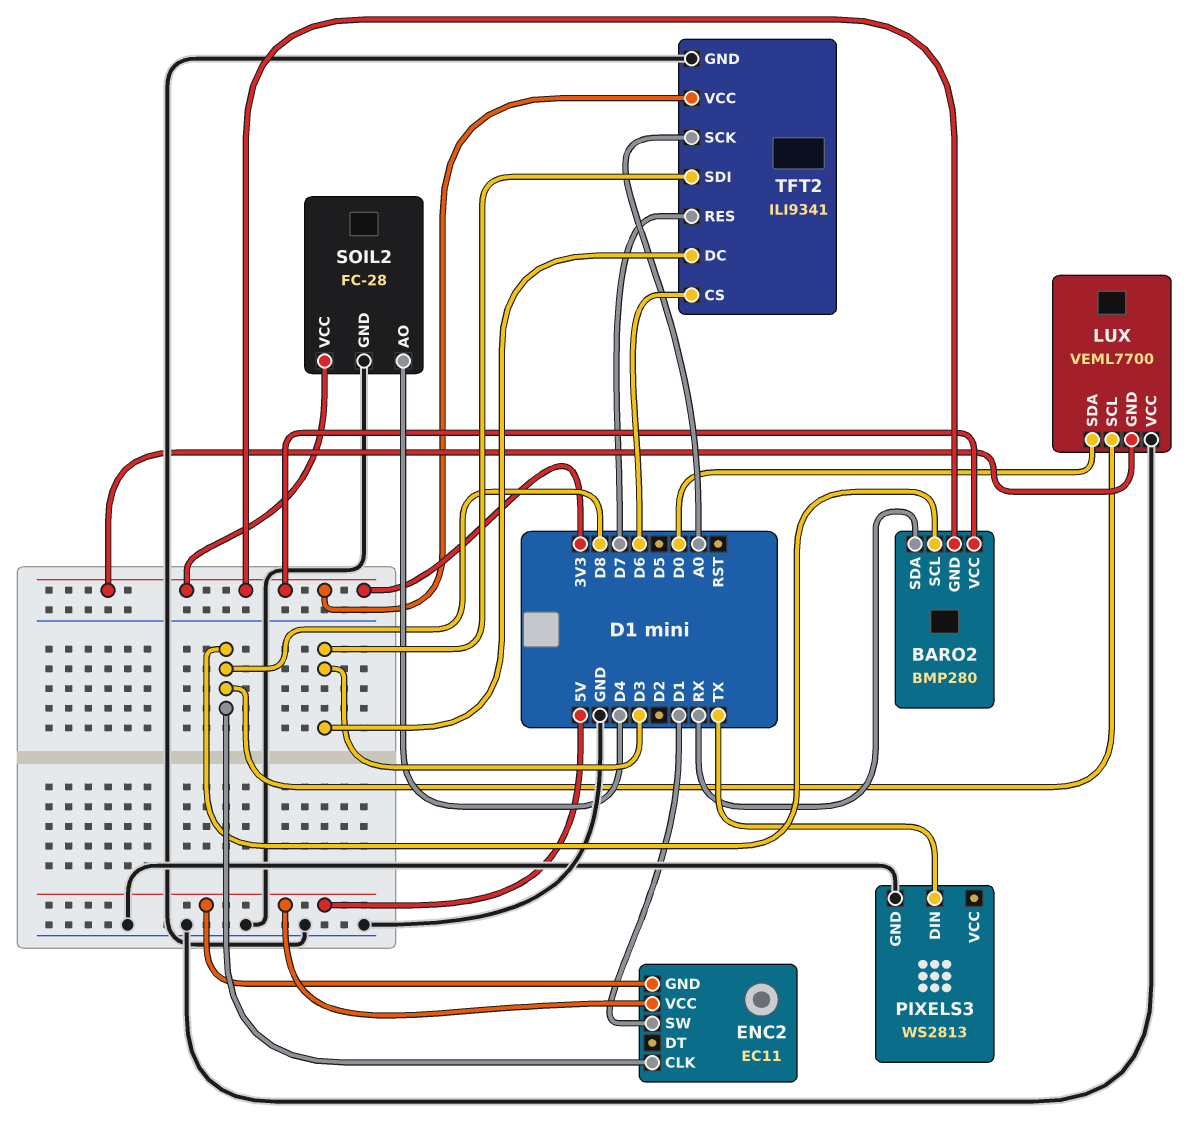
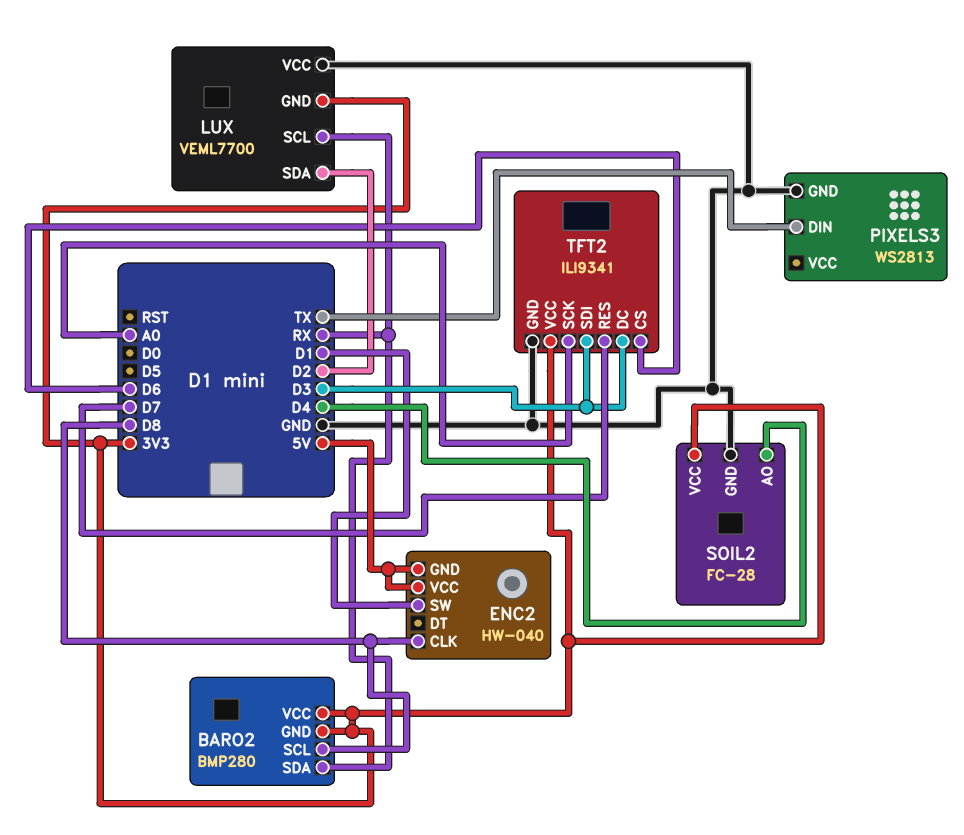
ENC2: EC11 -> HW-040
LUX pin SCL: D8 -> RX
LUX pin SDA: D0 -> D2

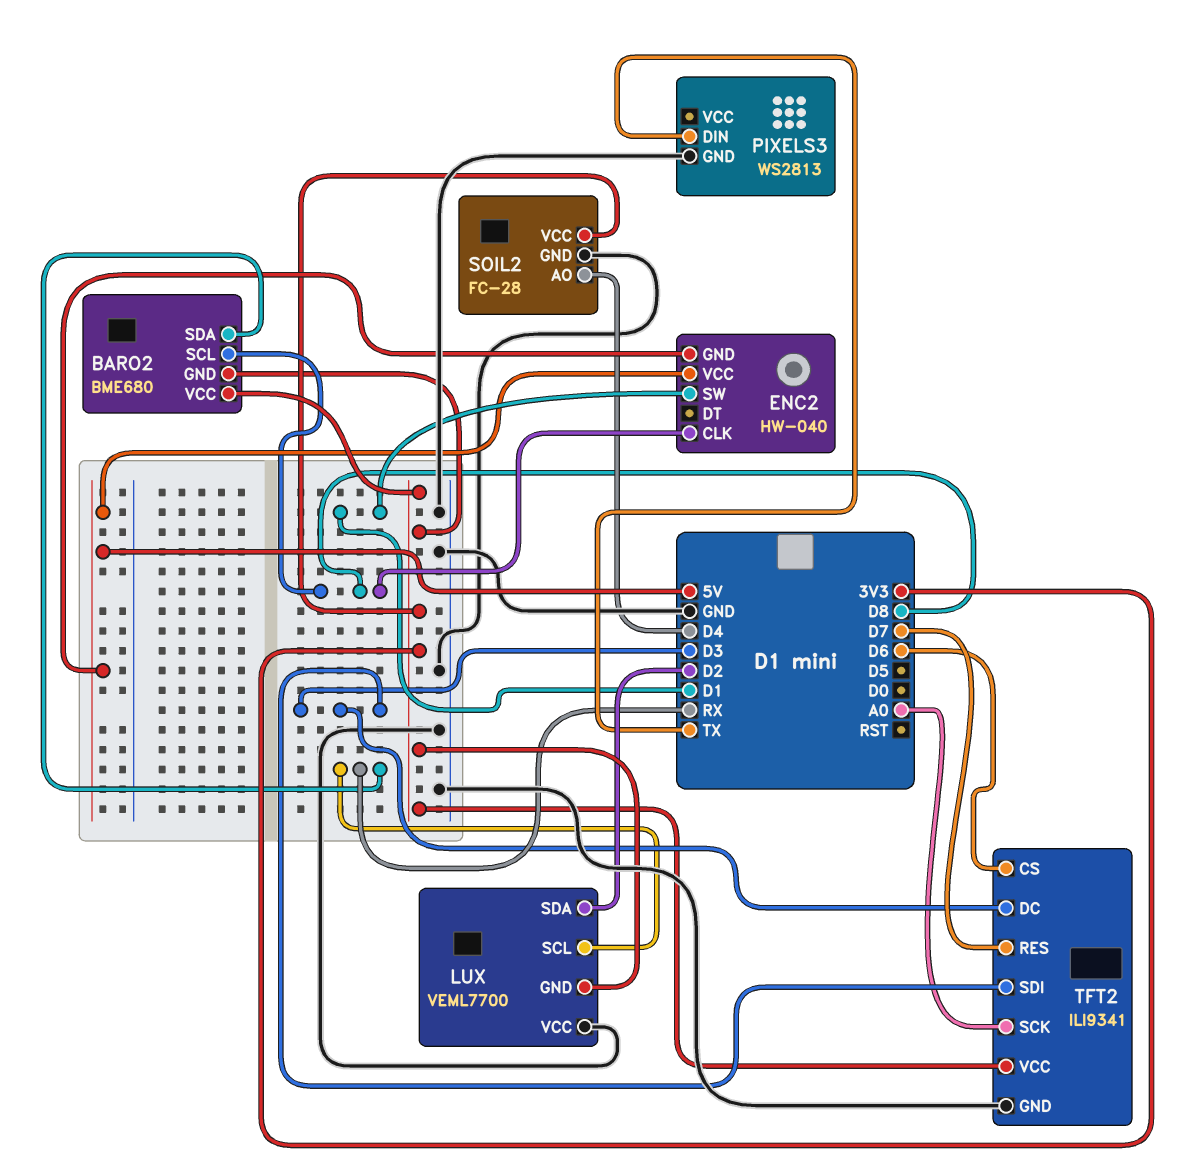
BARO2: BMP280 -> BME680

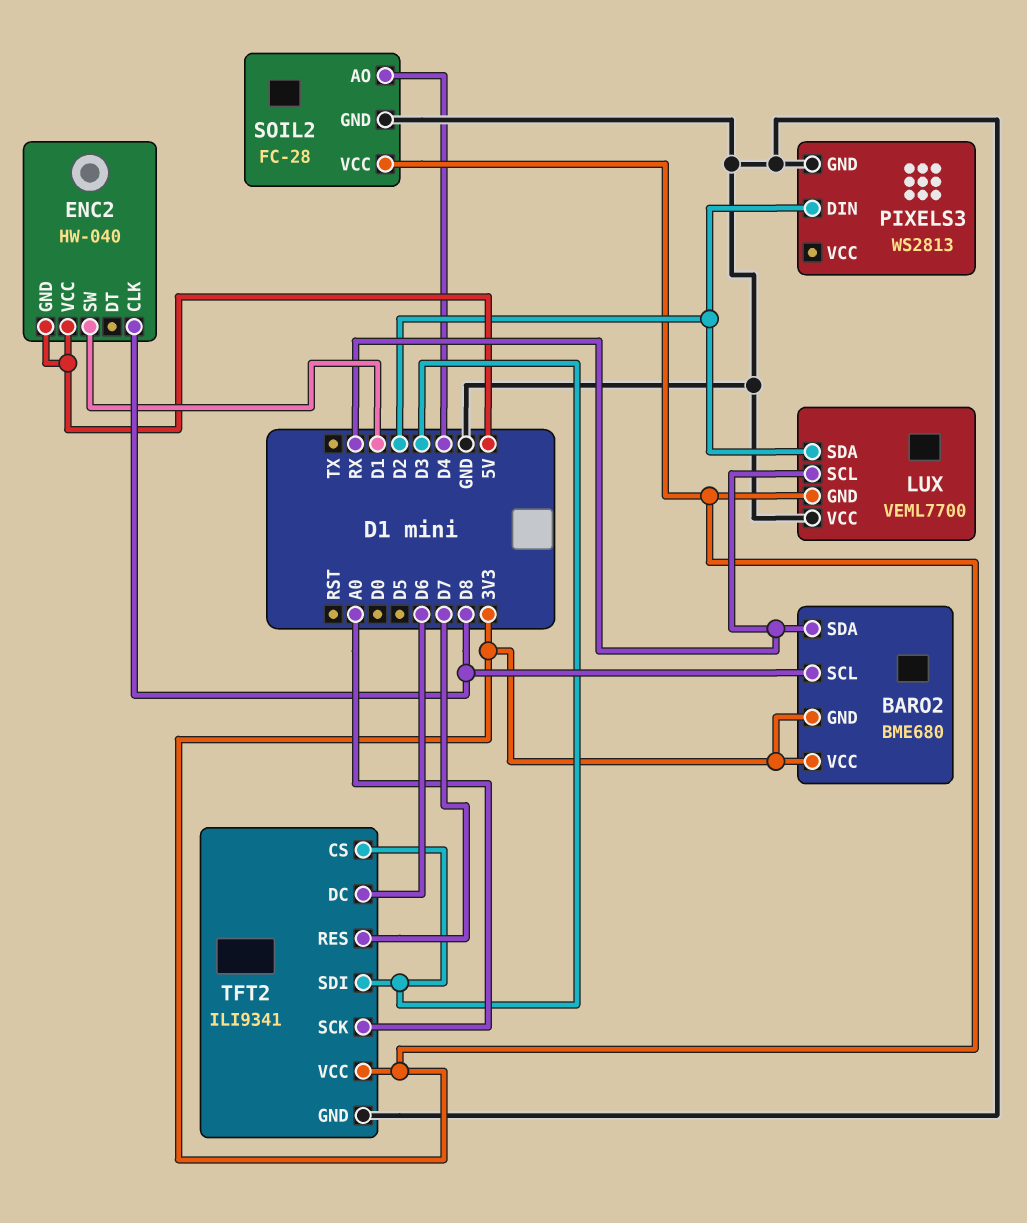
PIXELS3 pin DIN: TX -> D2
TFT2 pin CS: D6 -> D3
TFT2 pin DC: D3 -> D6

